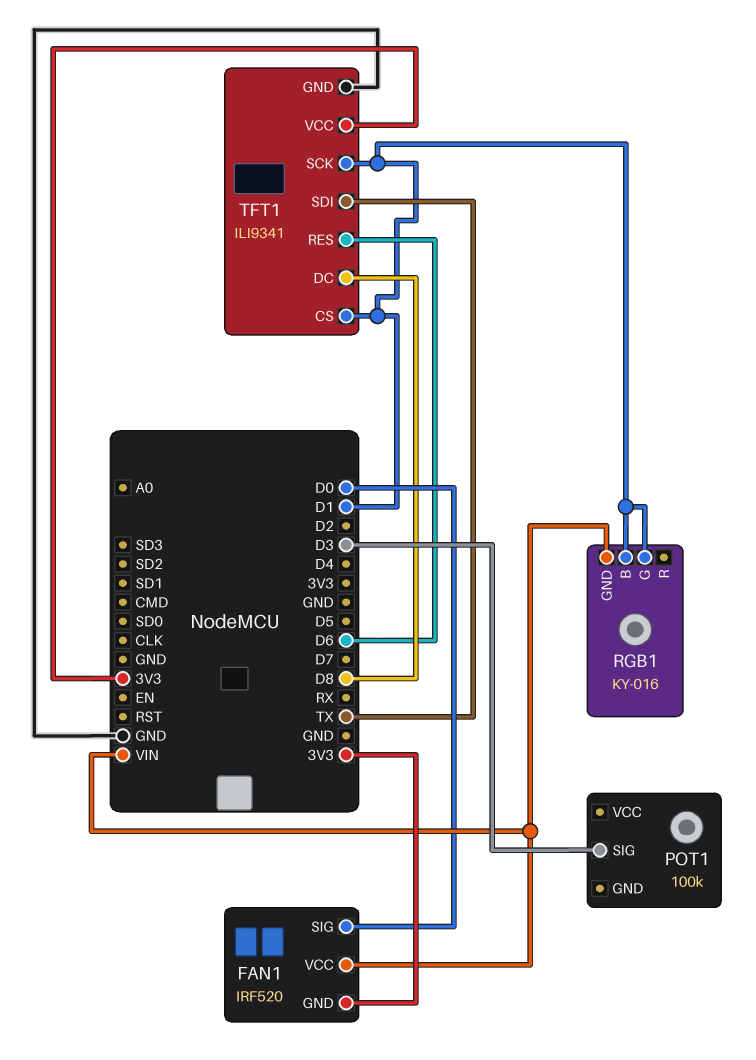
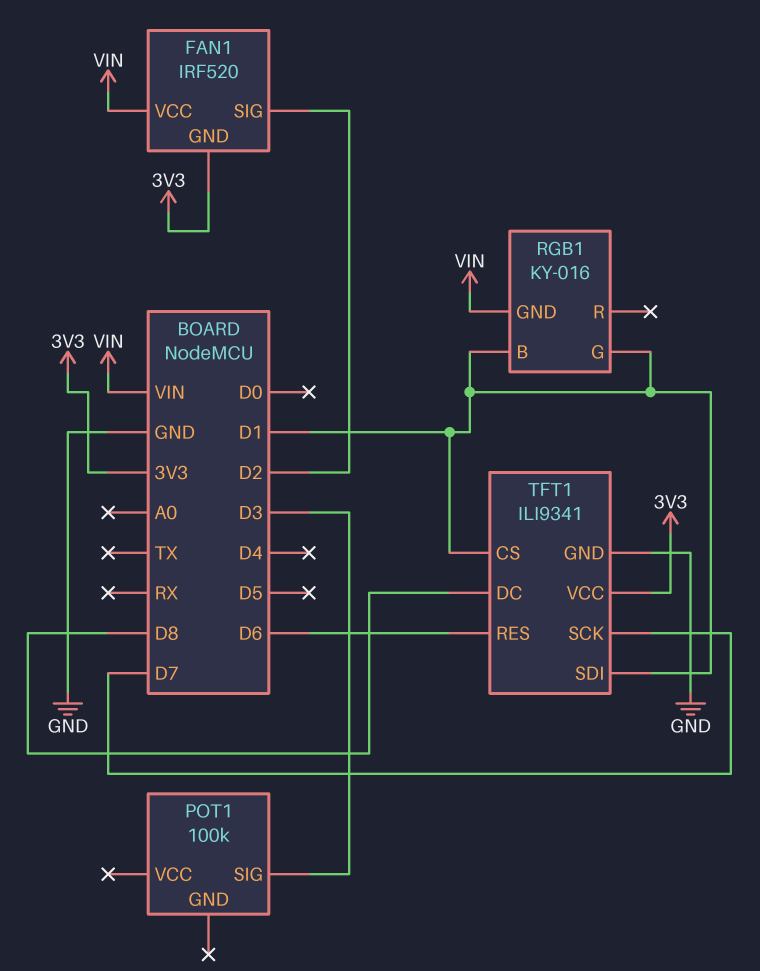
FAN1 pin SIG: D0 -> D2
TFT1 pin SCK: D1 -> D7
TFT1 pin SDI: TX -> D1

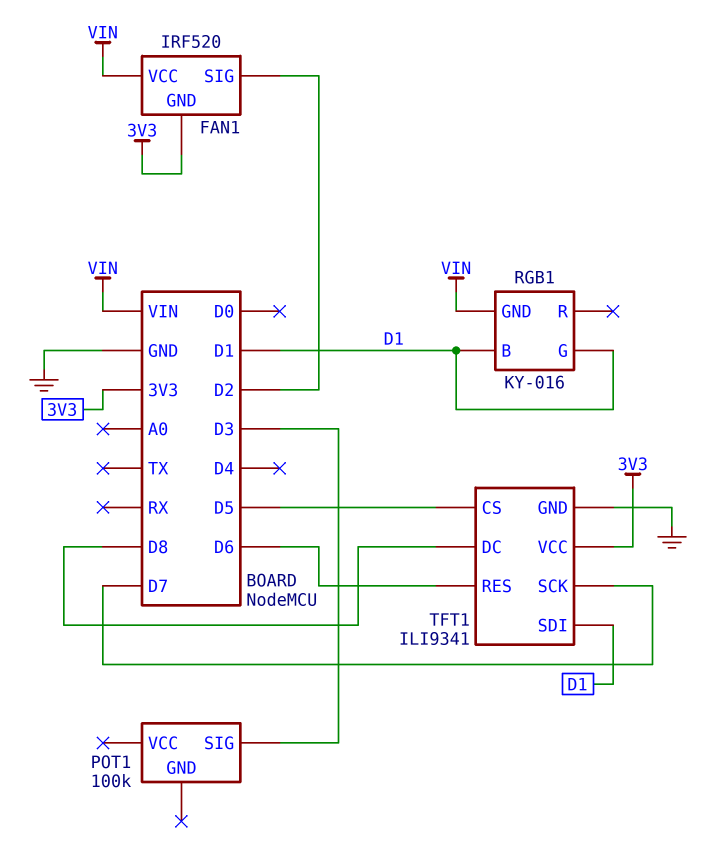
TFT1 pin CS: D1 -> D5

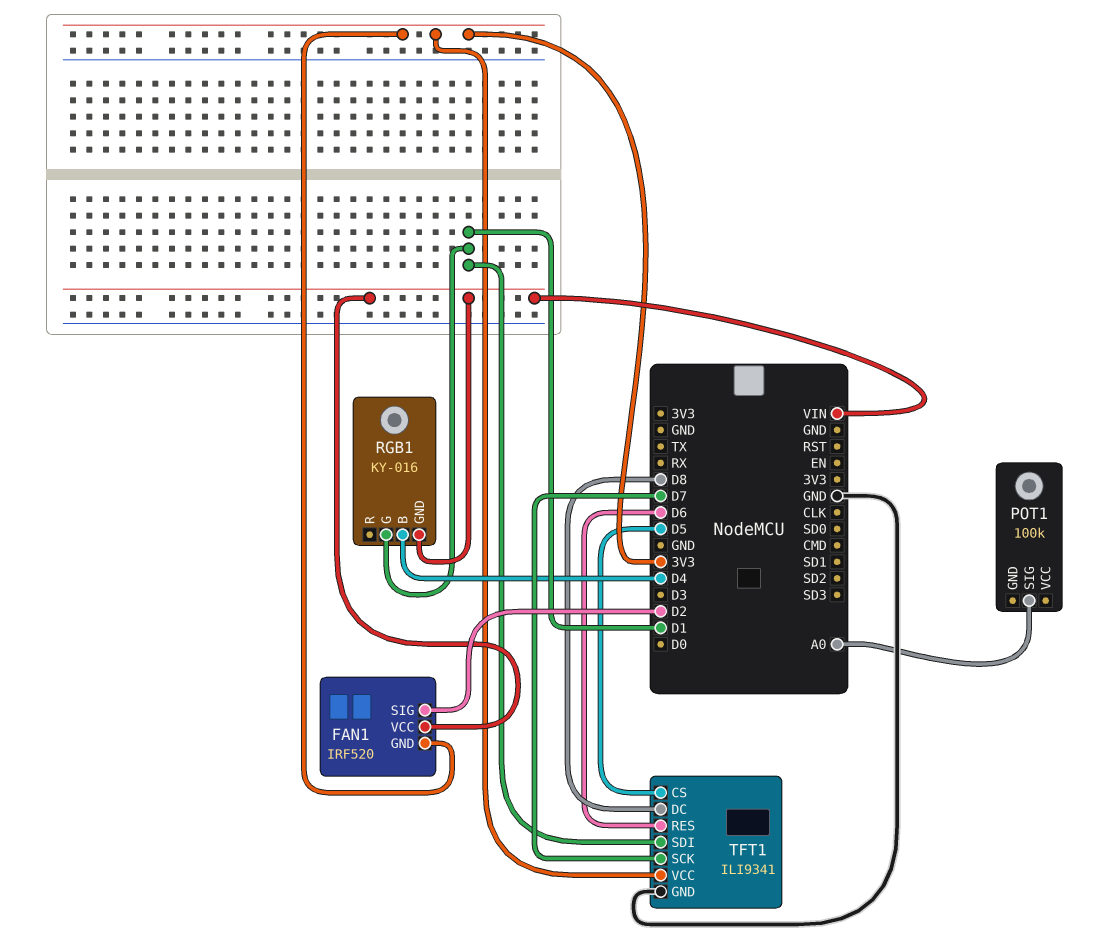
POT1 pin SIG: D3 -> A0
RGB1 pin B: D1 -> D4

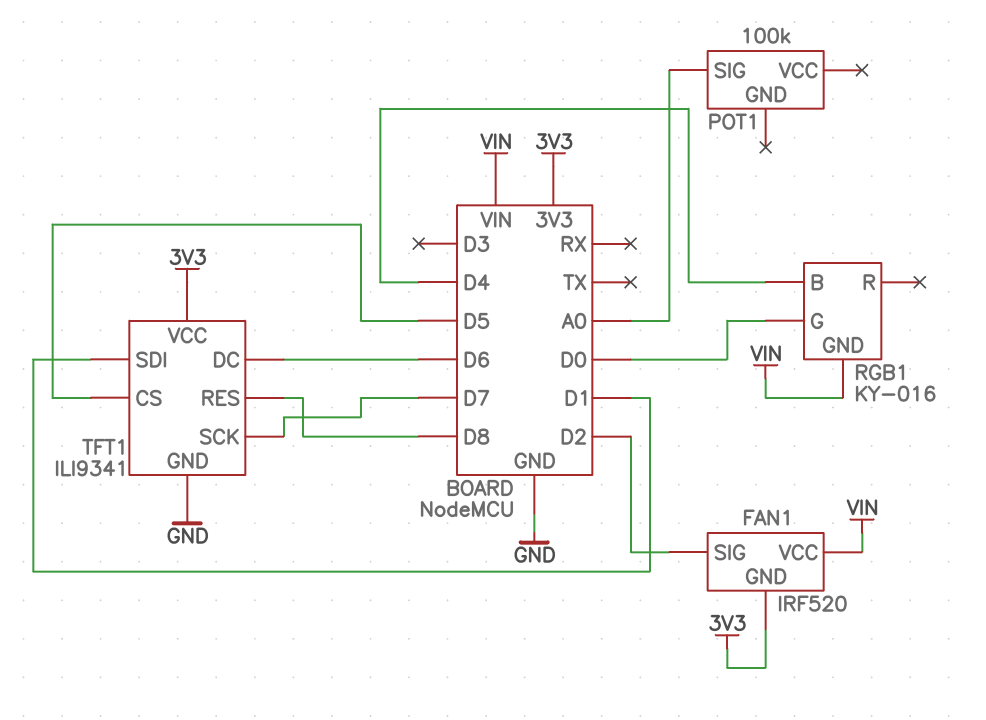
RGB1 pin G: D1 -> D0
TFT1 pin DC: D8 -> D6
TFT1 pin RES: D6 -> D8

